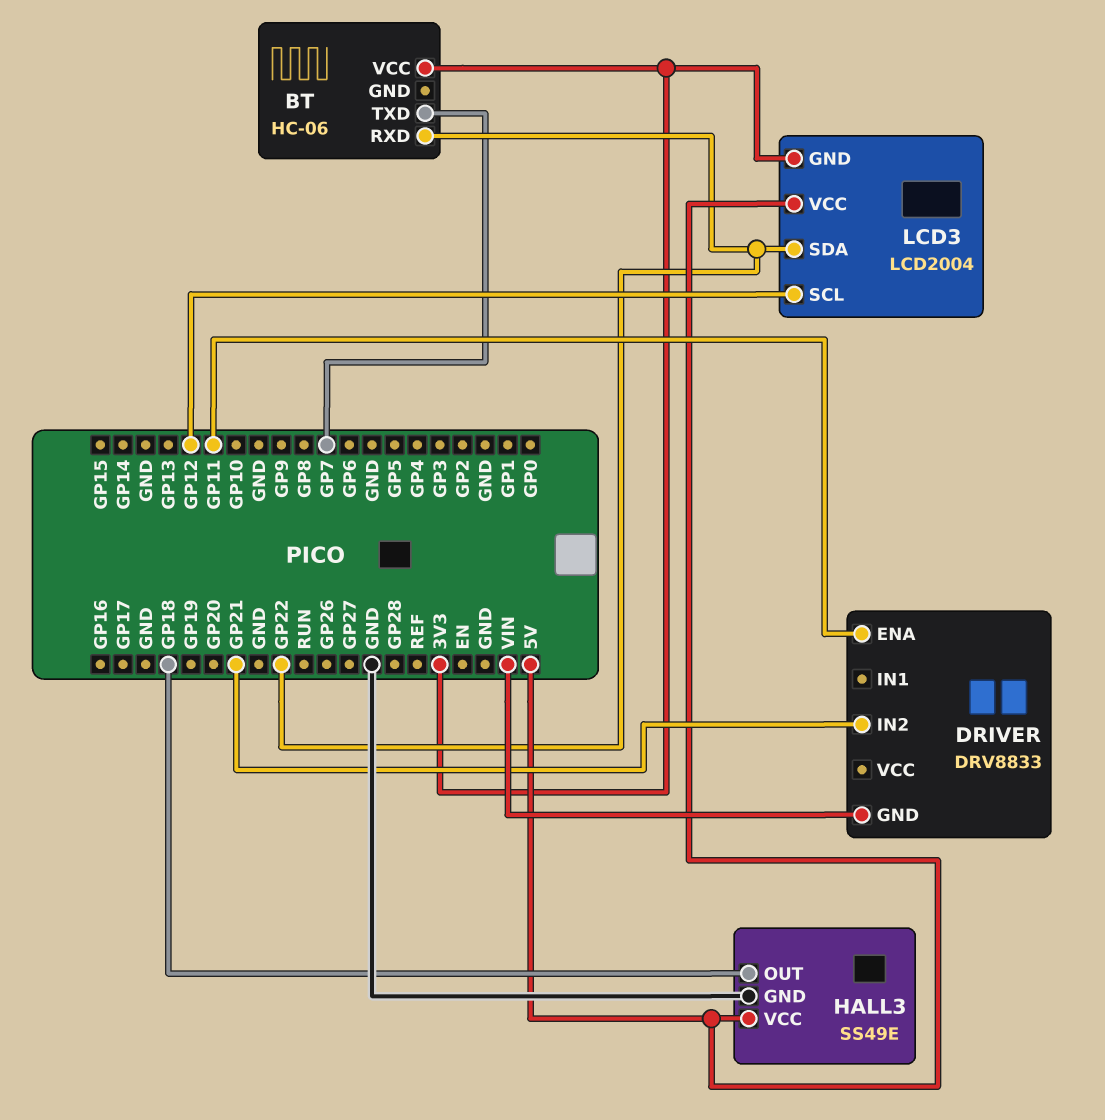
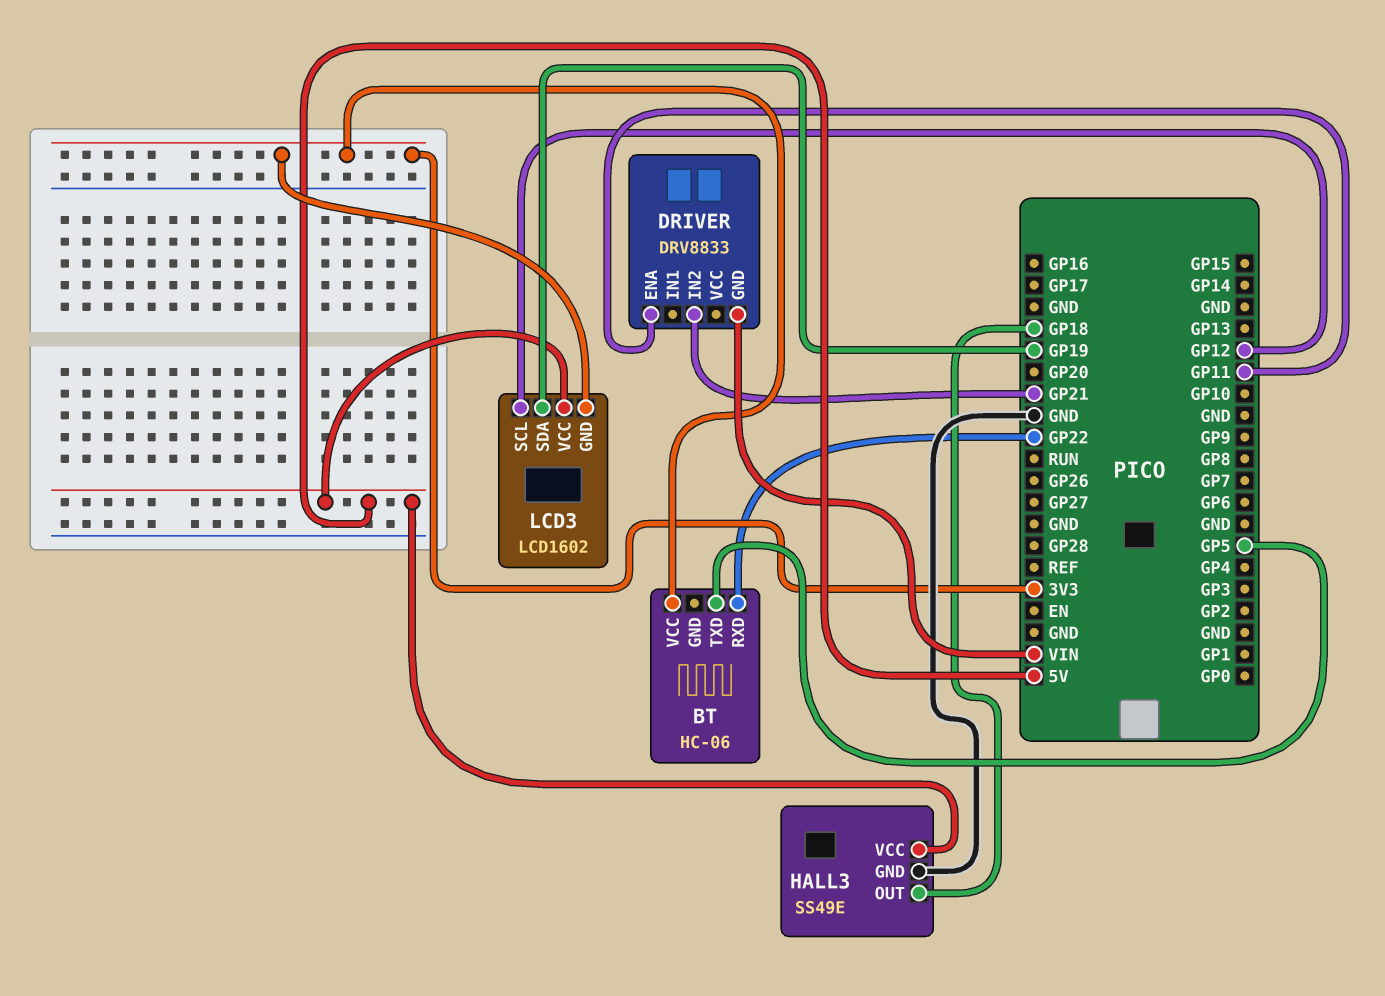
BT pin TXD: GP7 -> GP5
LCD3: LCD2004 -> LCD1602
LCD3 pin SDA: GP22 -> GP19

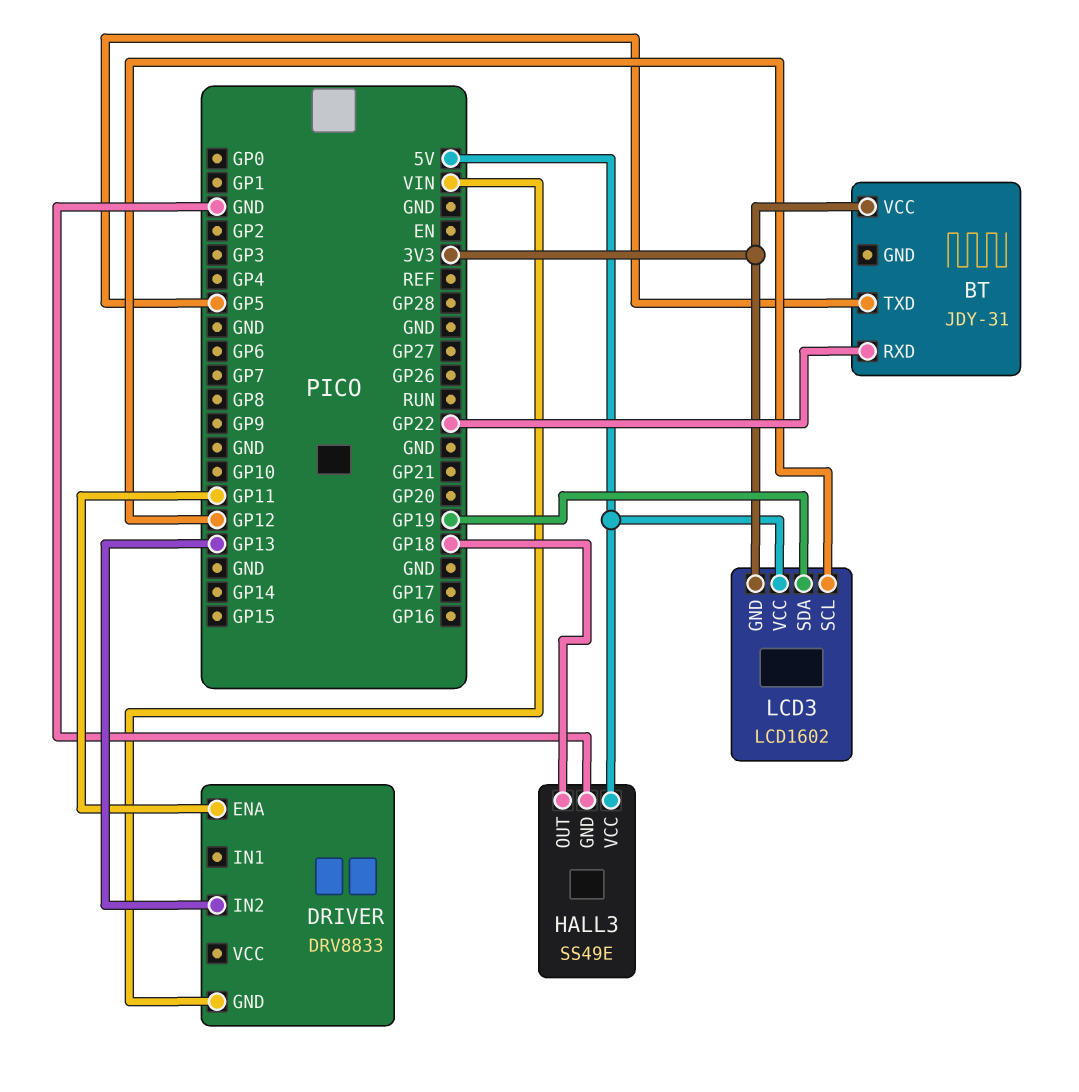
BT: HC-06 -> JDY-31
DRIVER pin IN2: GP21 -> GP13

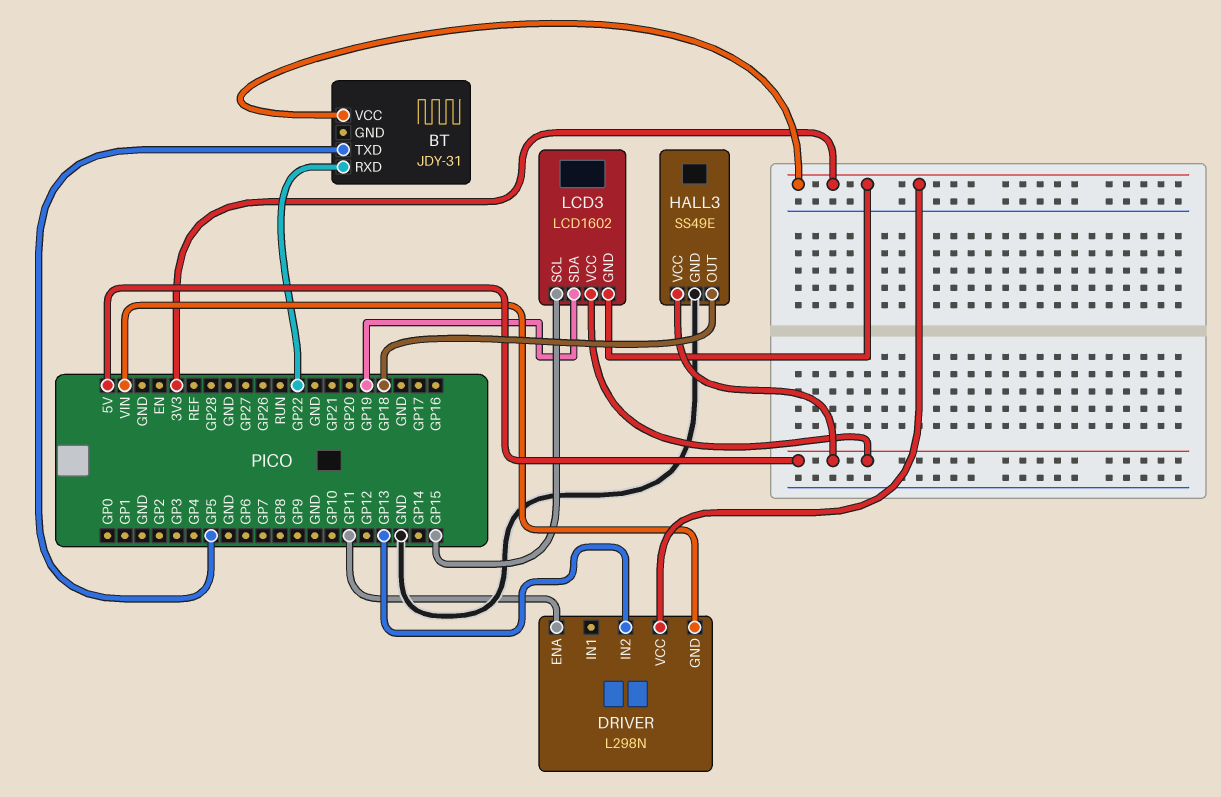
DRIVER: DRV8833 -> L298N
DRIVER pin VCC: none -> 3V3
LCD3 pin SCL: GP12 -> GP15

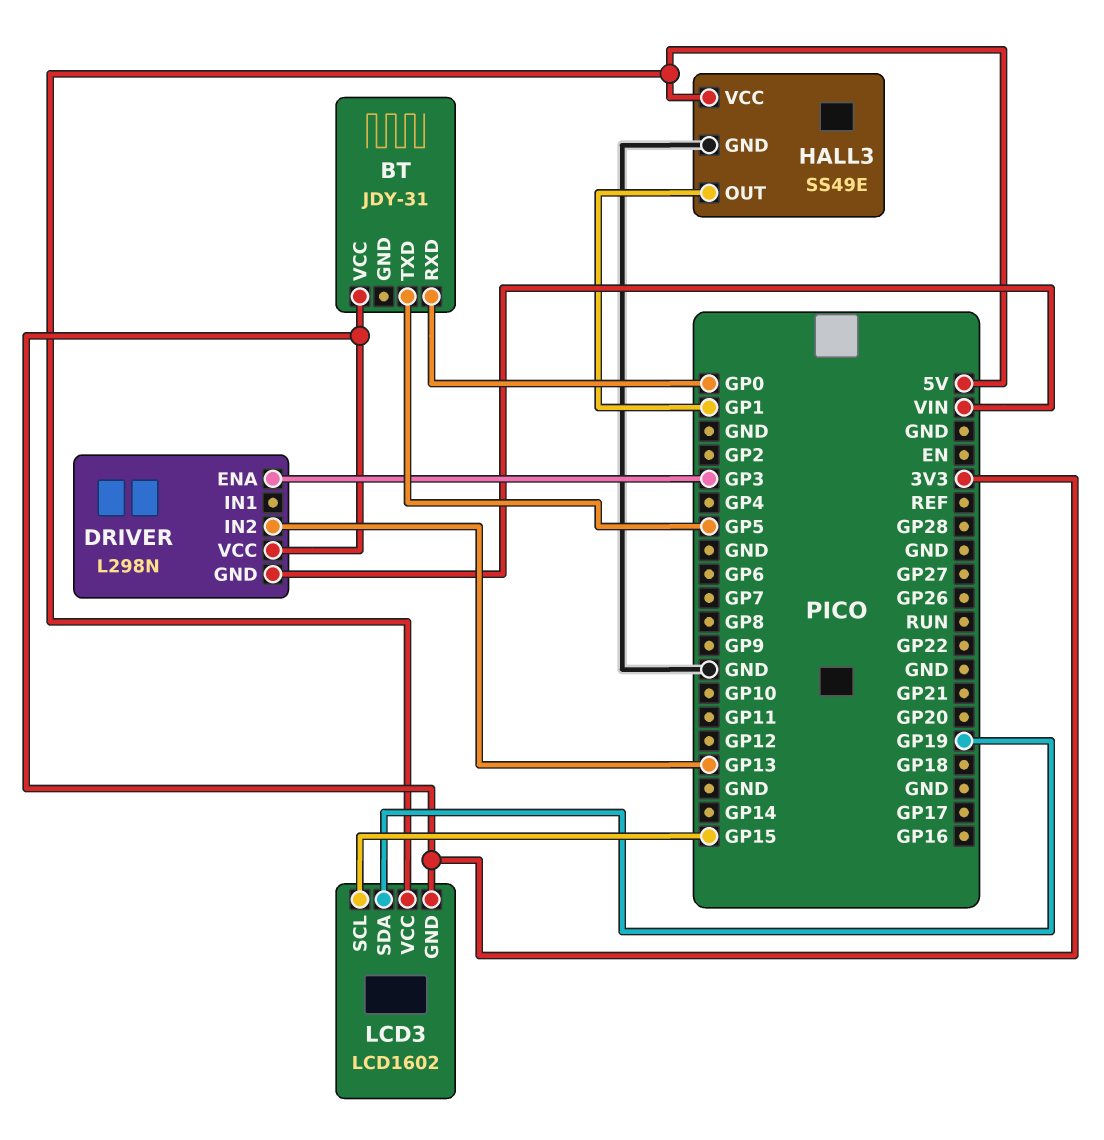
BT pin RXD: GP22 -> GP0
DRIVER pin ENA: GP11 -> GP3
HALL3 pin OUT: GP18 -> GP1

